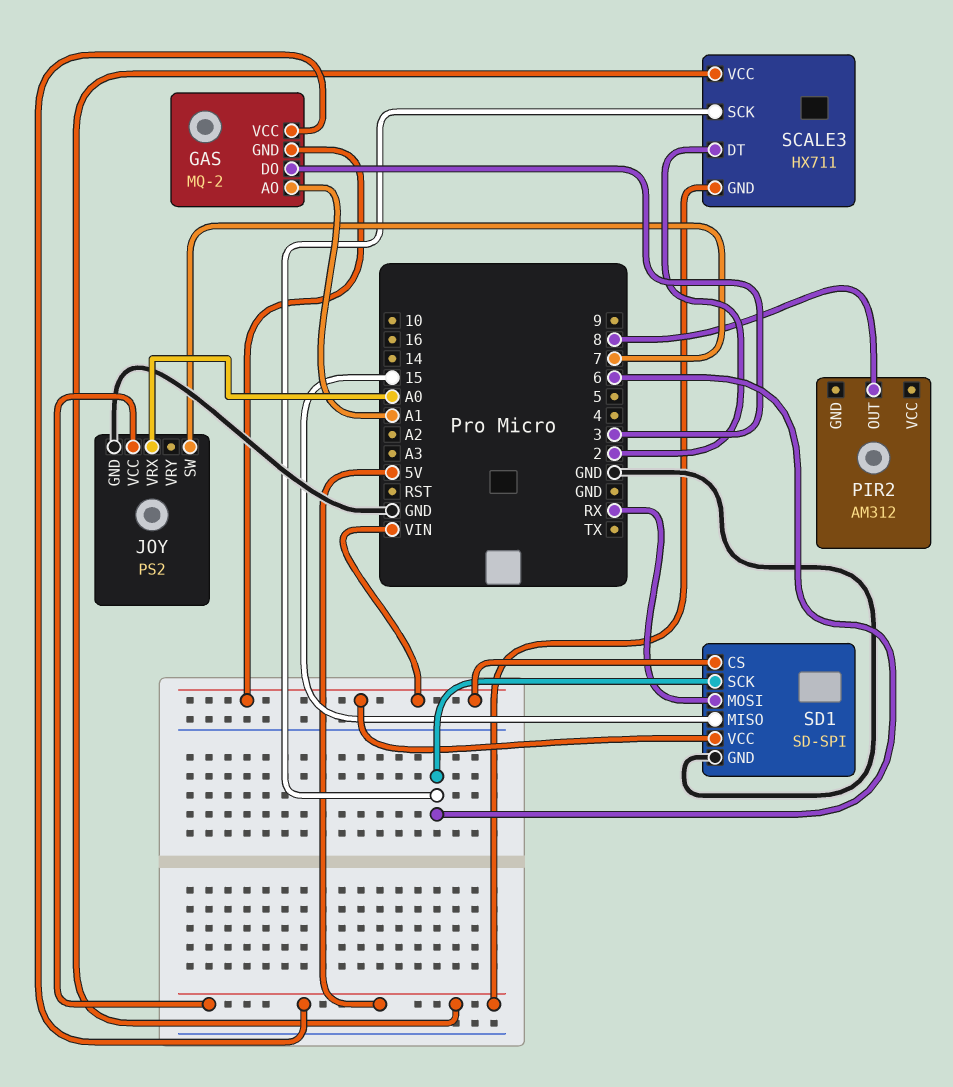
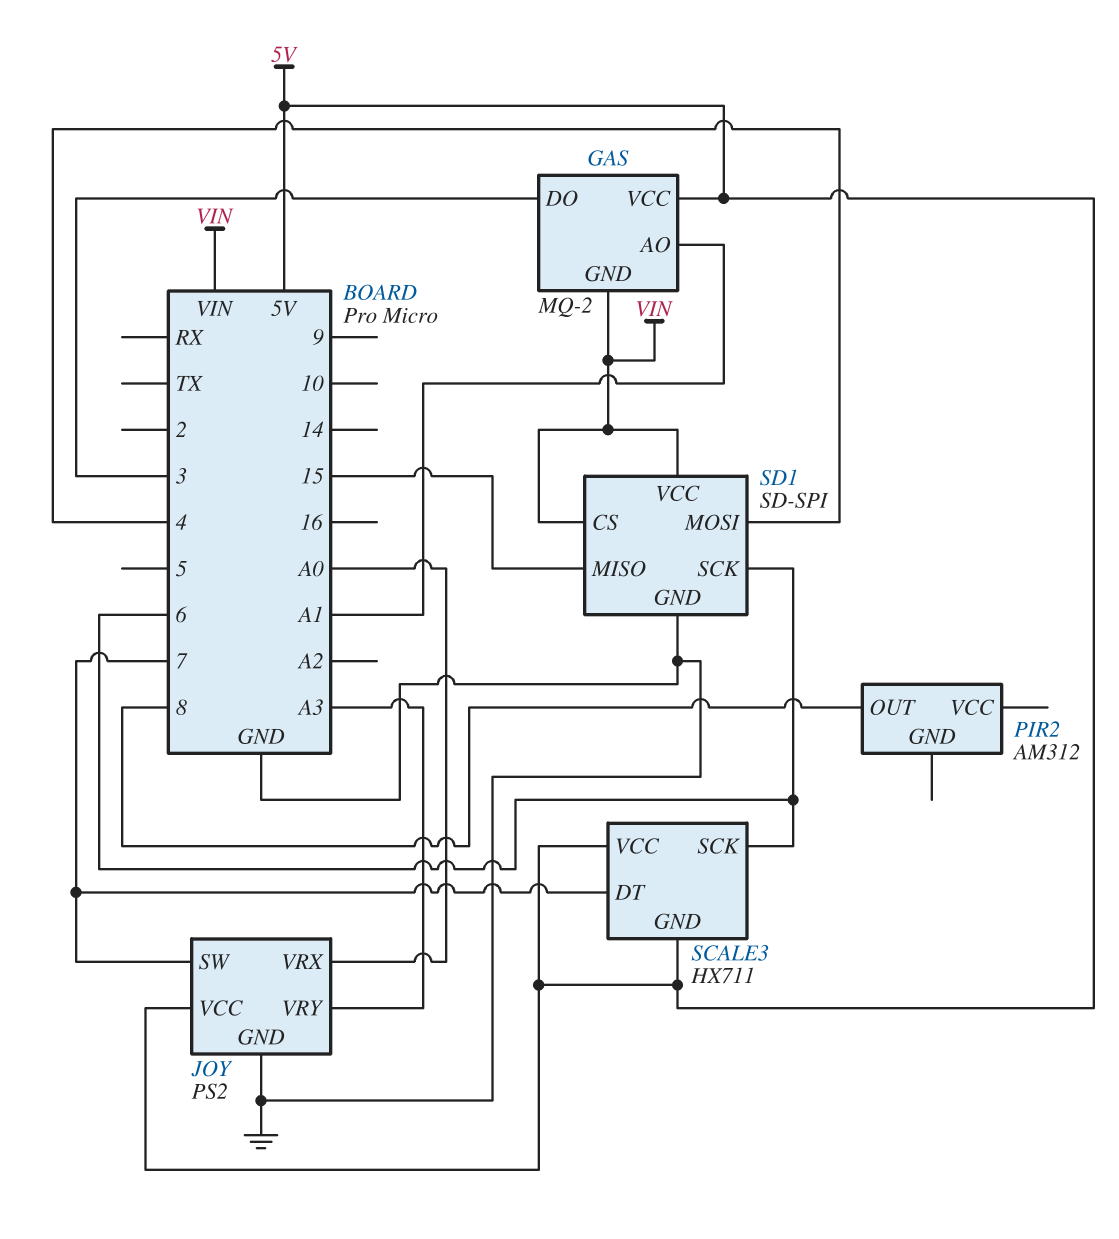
JOY pin VRY: none -> A3
SCALE3 pin DT: 2 -> 7
SD1 pin MOSI: RX -> 4

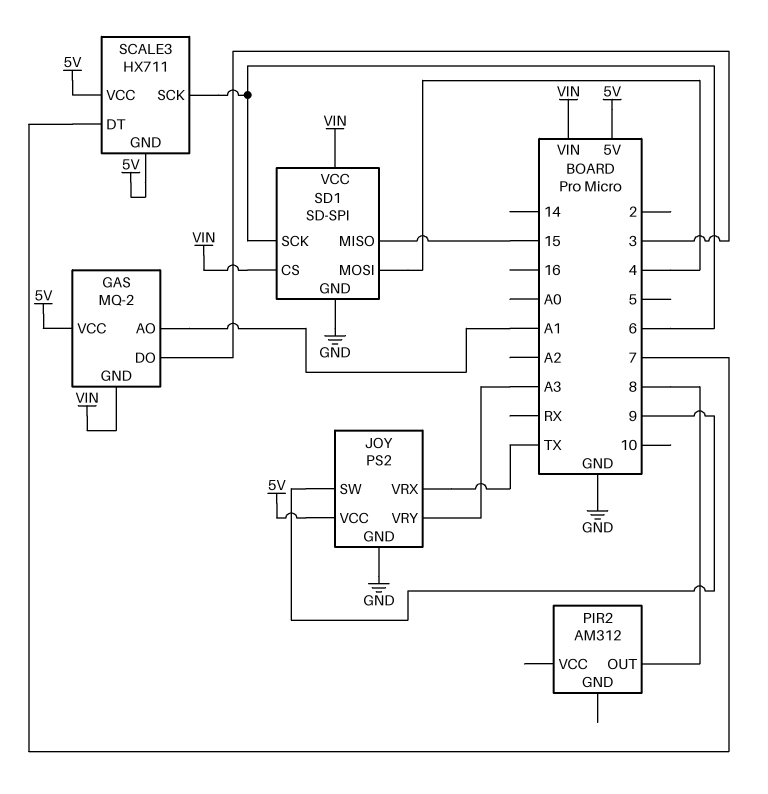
JOY pin SW: 7 -> 9
JOY pin VRX: A0 -> TX

